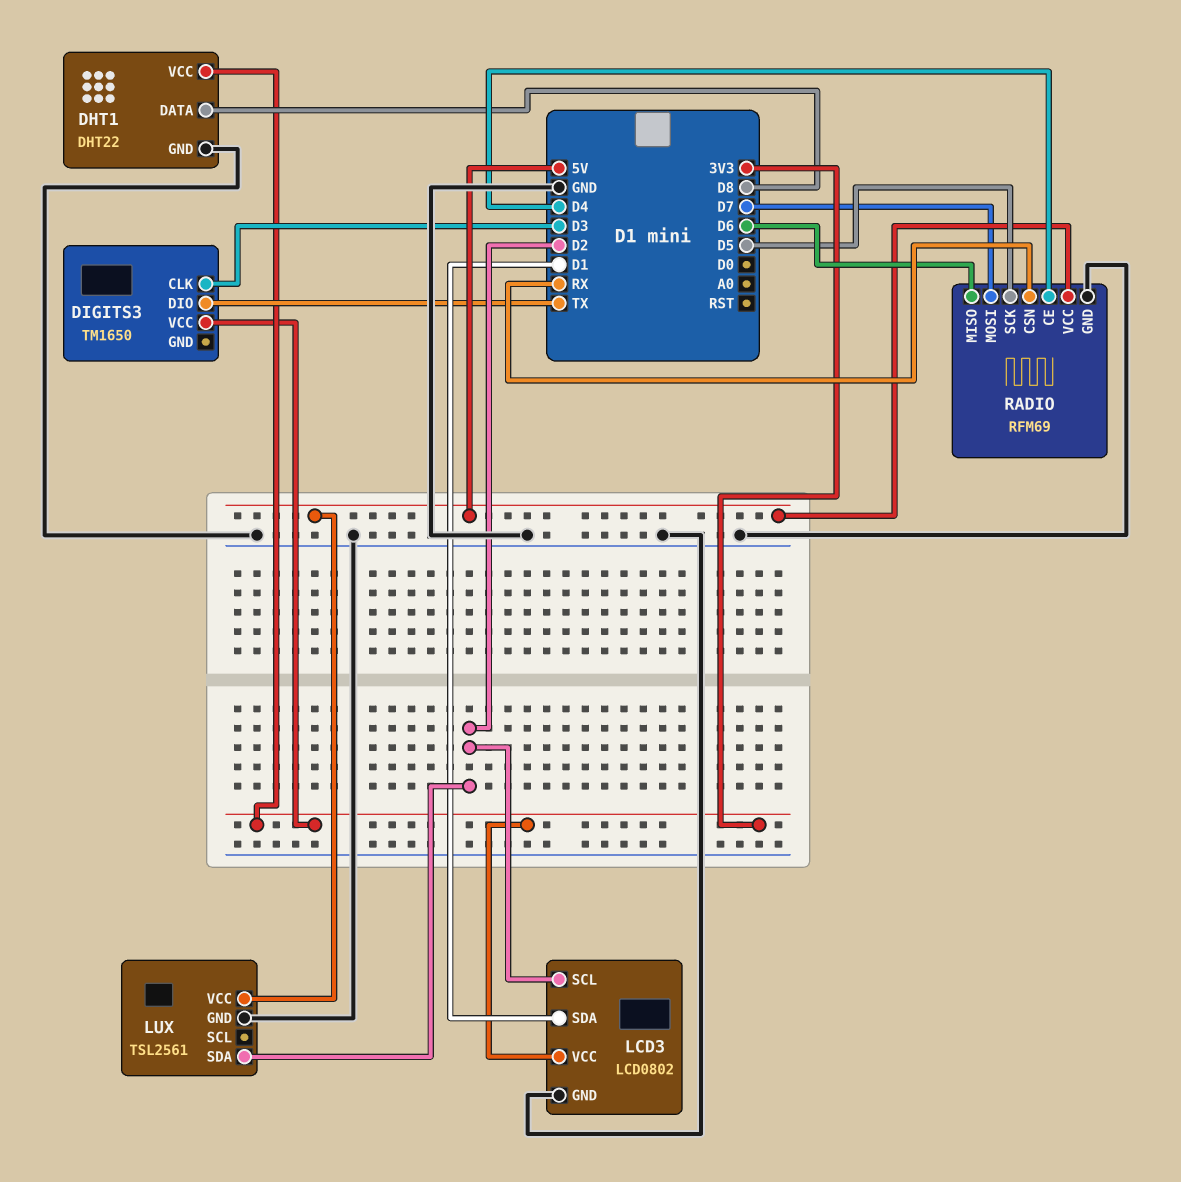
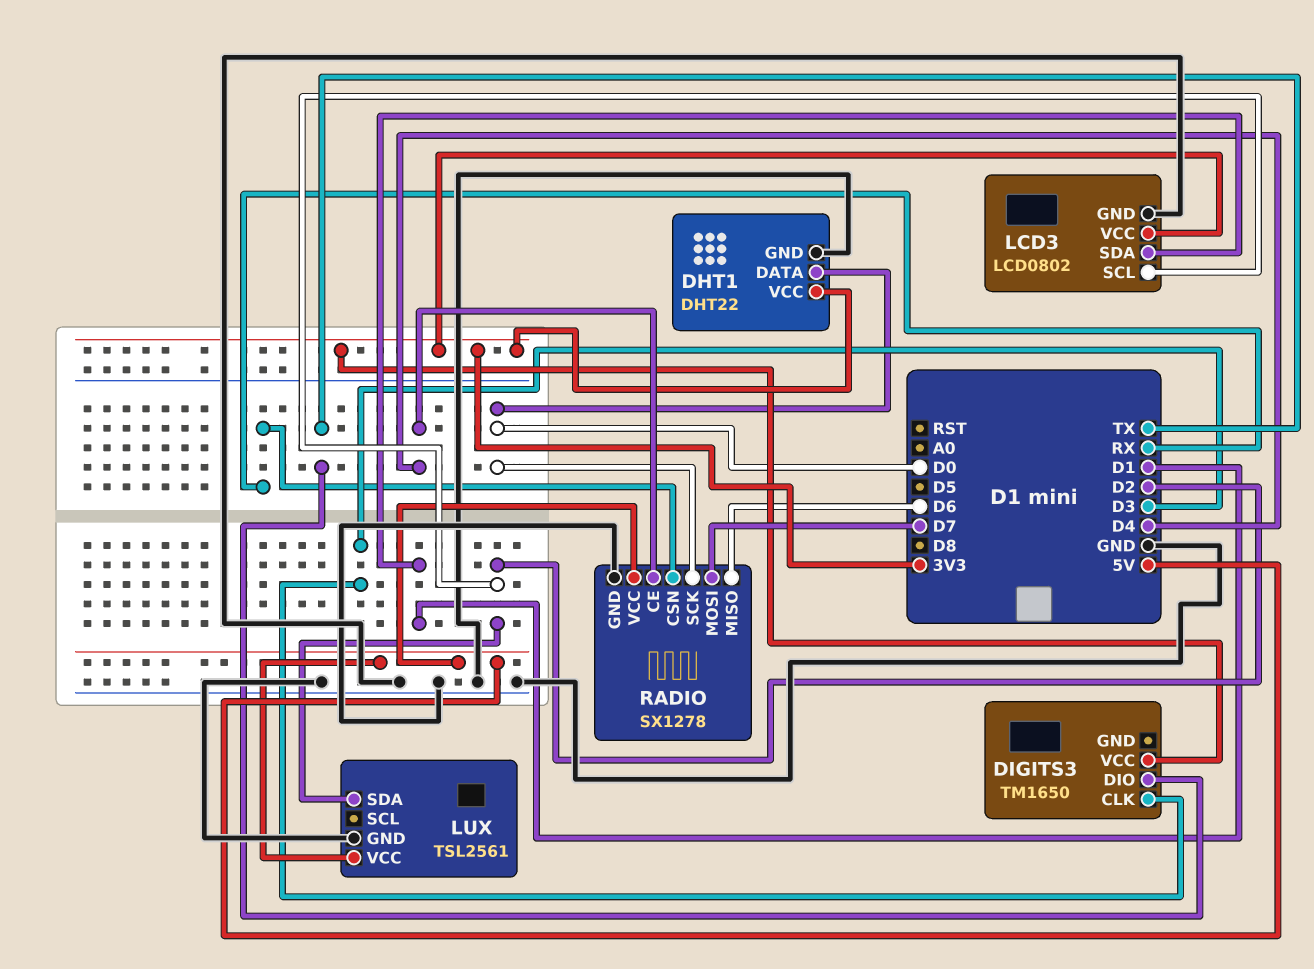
DHT1 pin DATA: D8 -> D0
RADIO: RFM69 -> SX1278
RADIO pin SCK: D5 -> D0

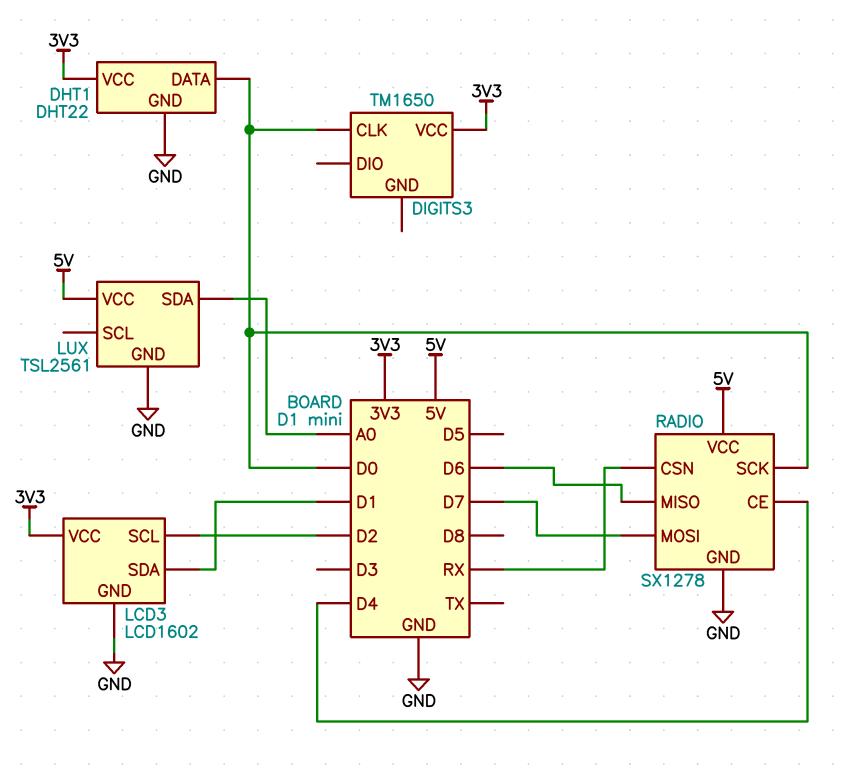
DIGITS3 pin CLK: D3 -> D0
DIGITS3 pin DIO: TX -> none
LCD3: LCD0802 -> LCD1602
LUX pin SDA: D2 -> A0

